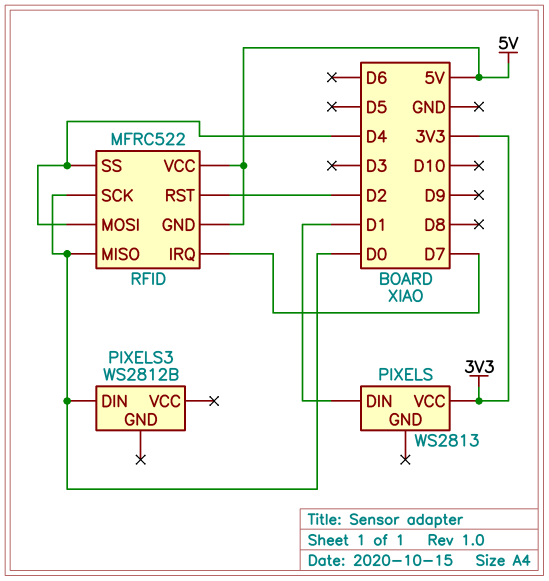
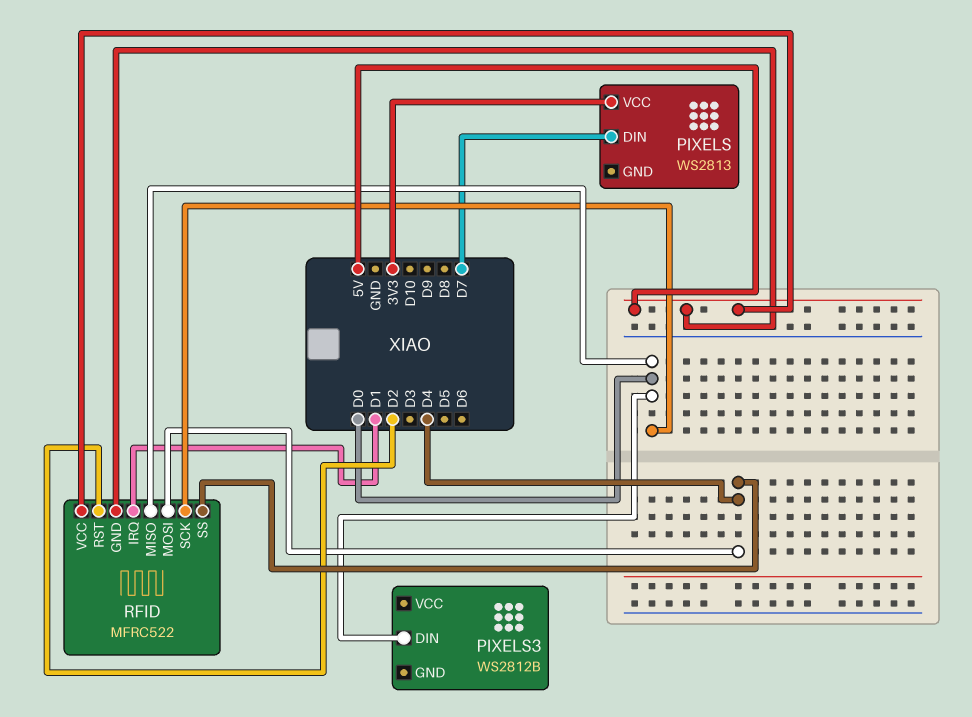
PIXELS pin DIN: D1 -> D7
RFID pin IRQ: D7 -> D1

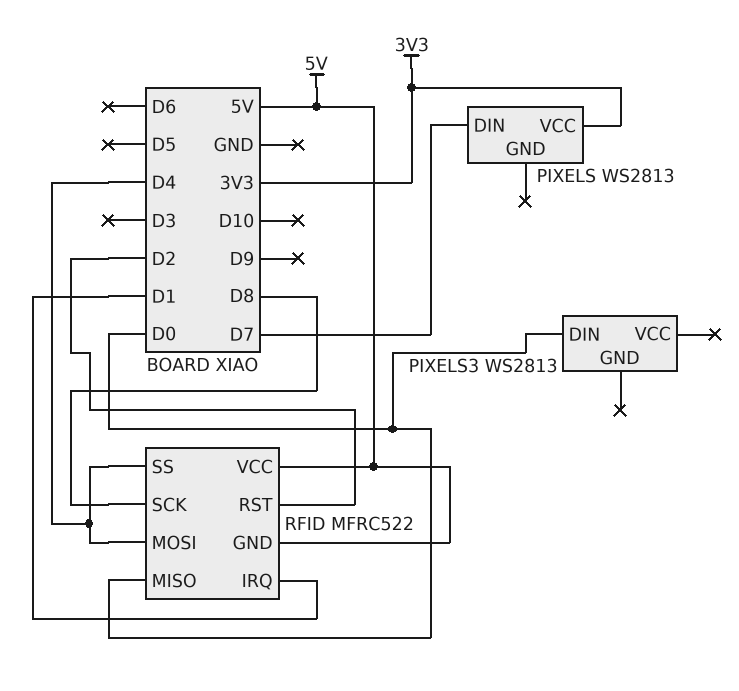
PIXELS3: WS2812B -> WS2813
RFID pin SCK: D0 -> D8

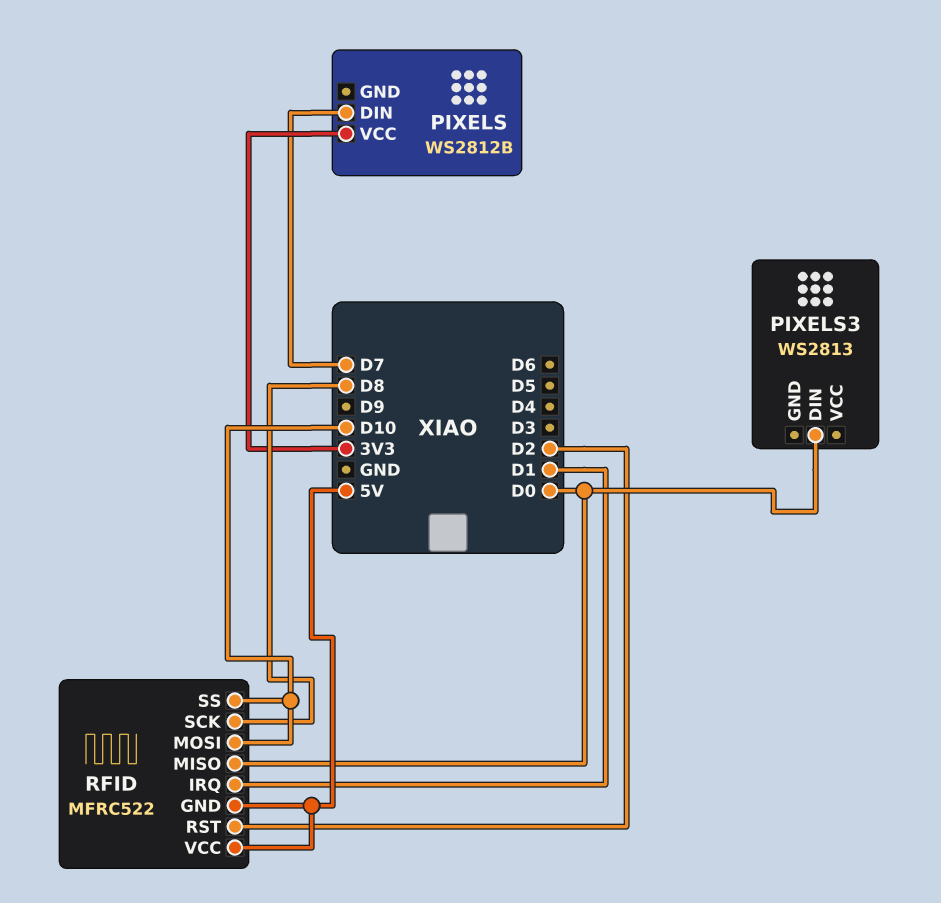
PIXELS: WS2813 -> WS2812B
RFID pin MOSI: D4 -> D10
RFID pin SS: D4 -> D10

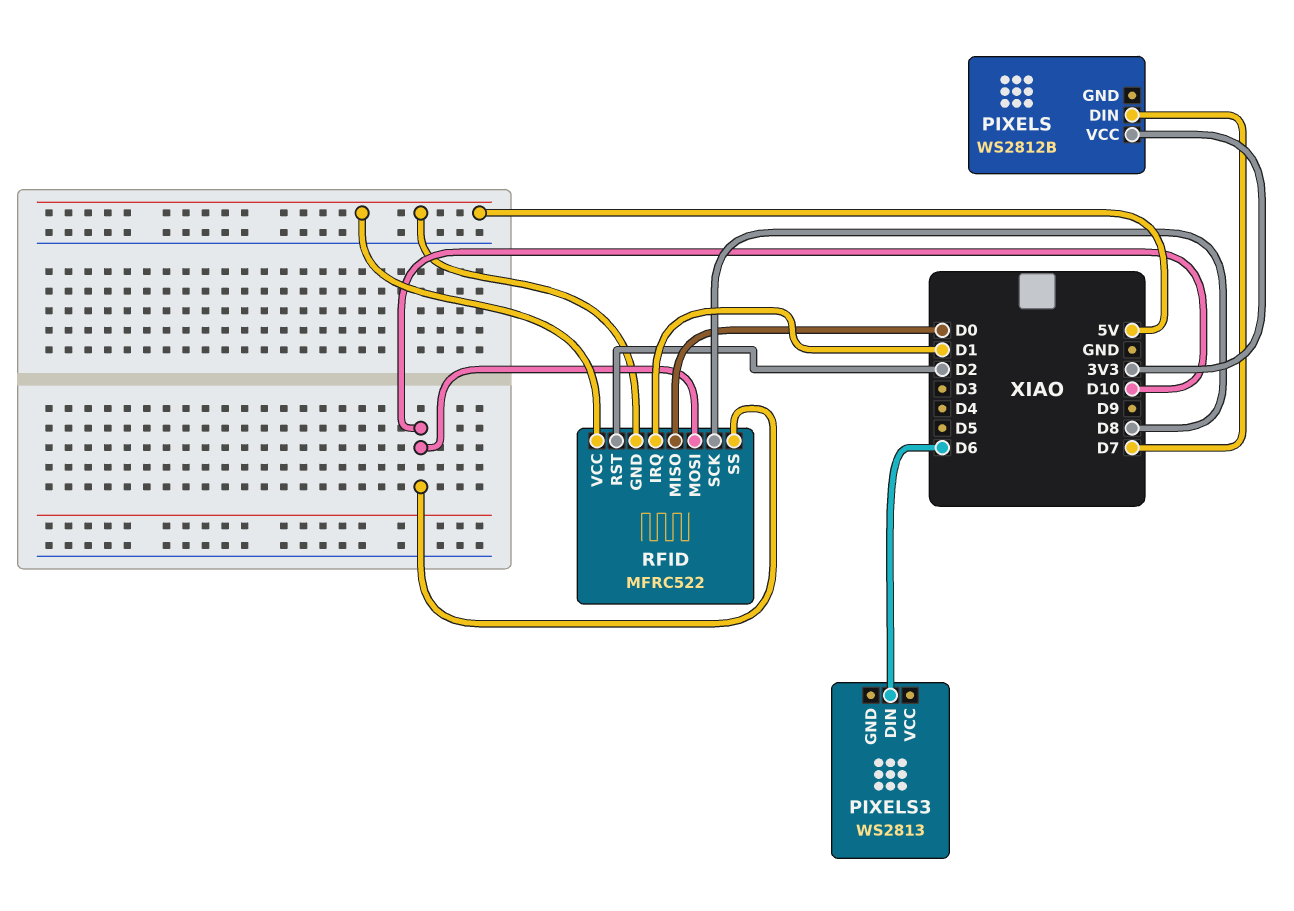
PIXELS3 pin DIN: D0 -> D6

